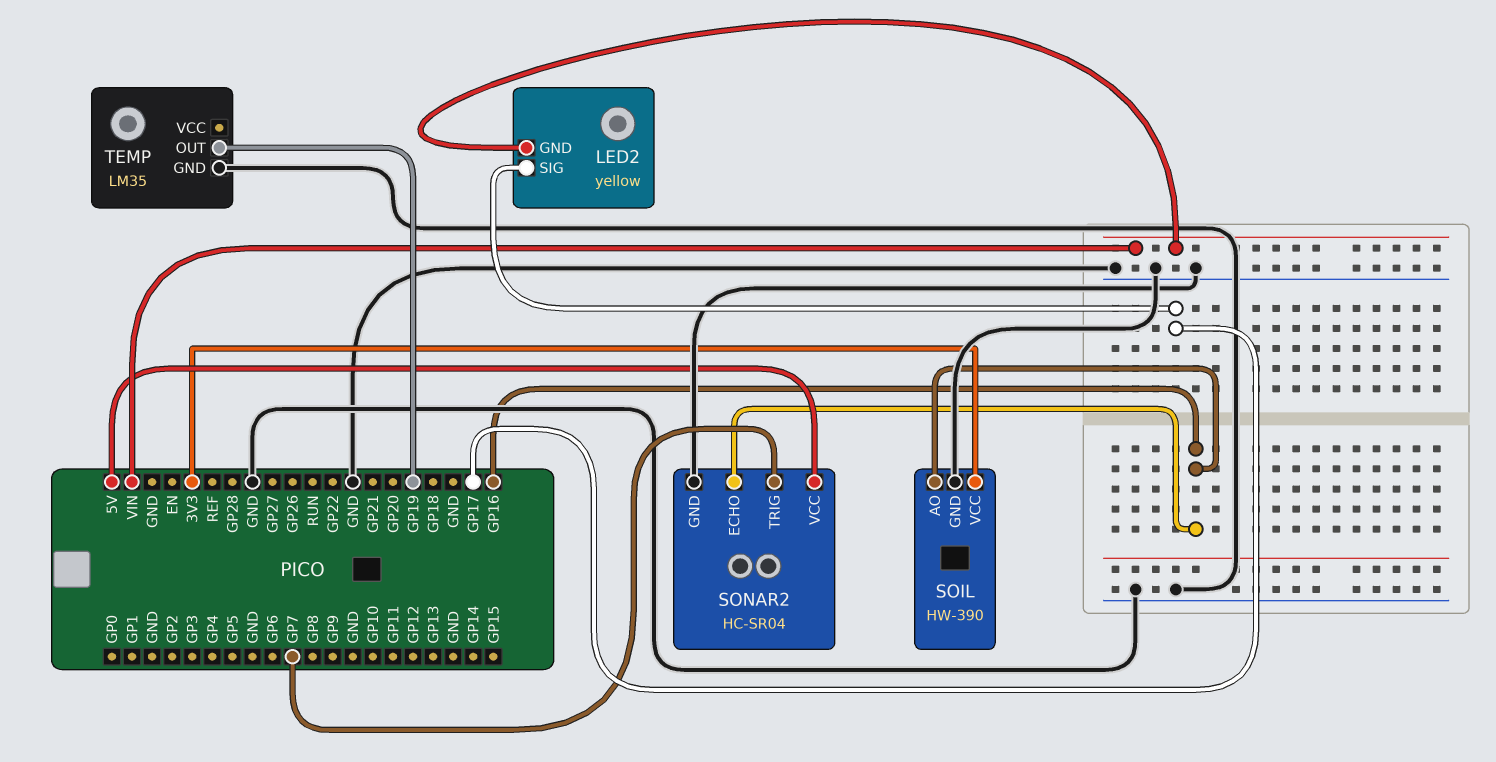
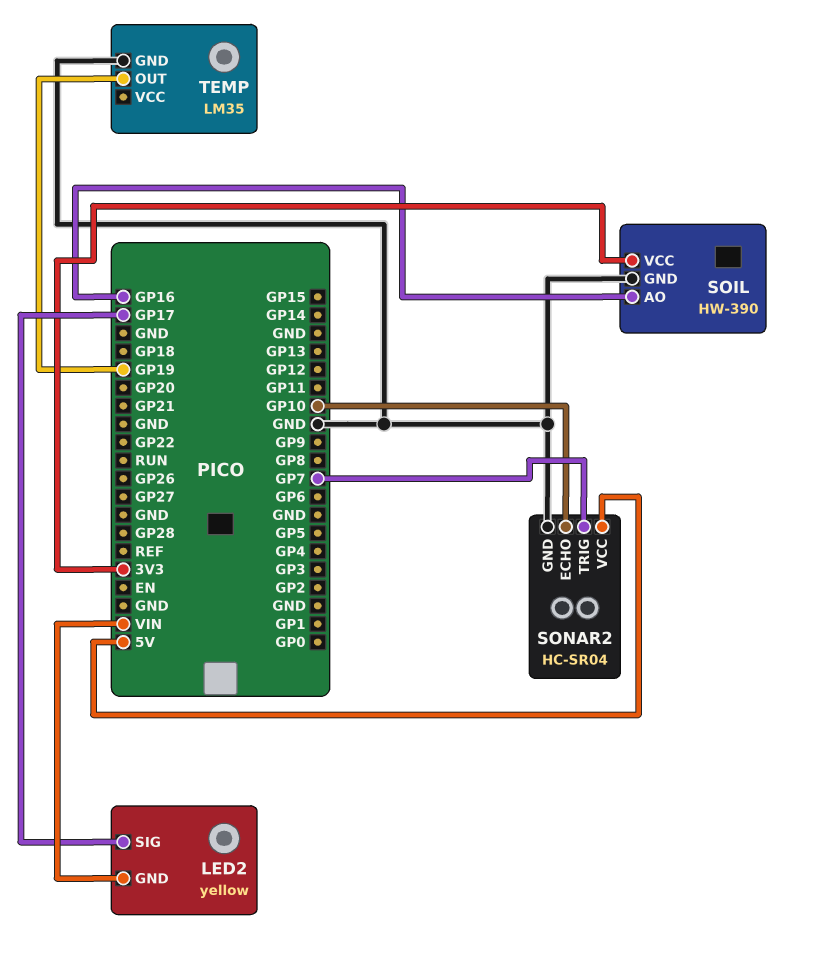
SONAR2 pin ECHO: GP16 -> GP10

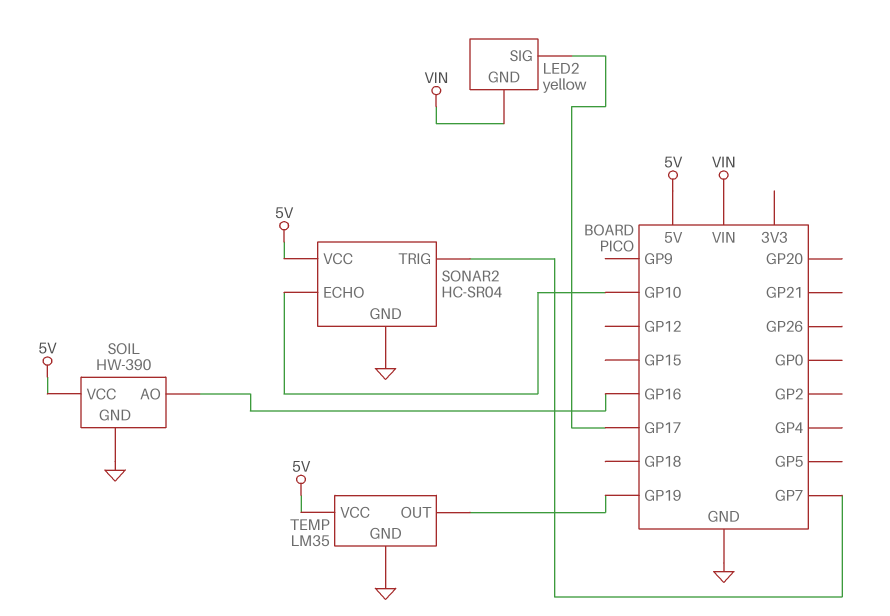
SOIL pin VCC: 3V3 -> 5V
TEMP pin VCC: none -> 5V

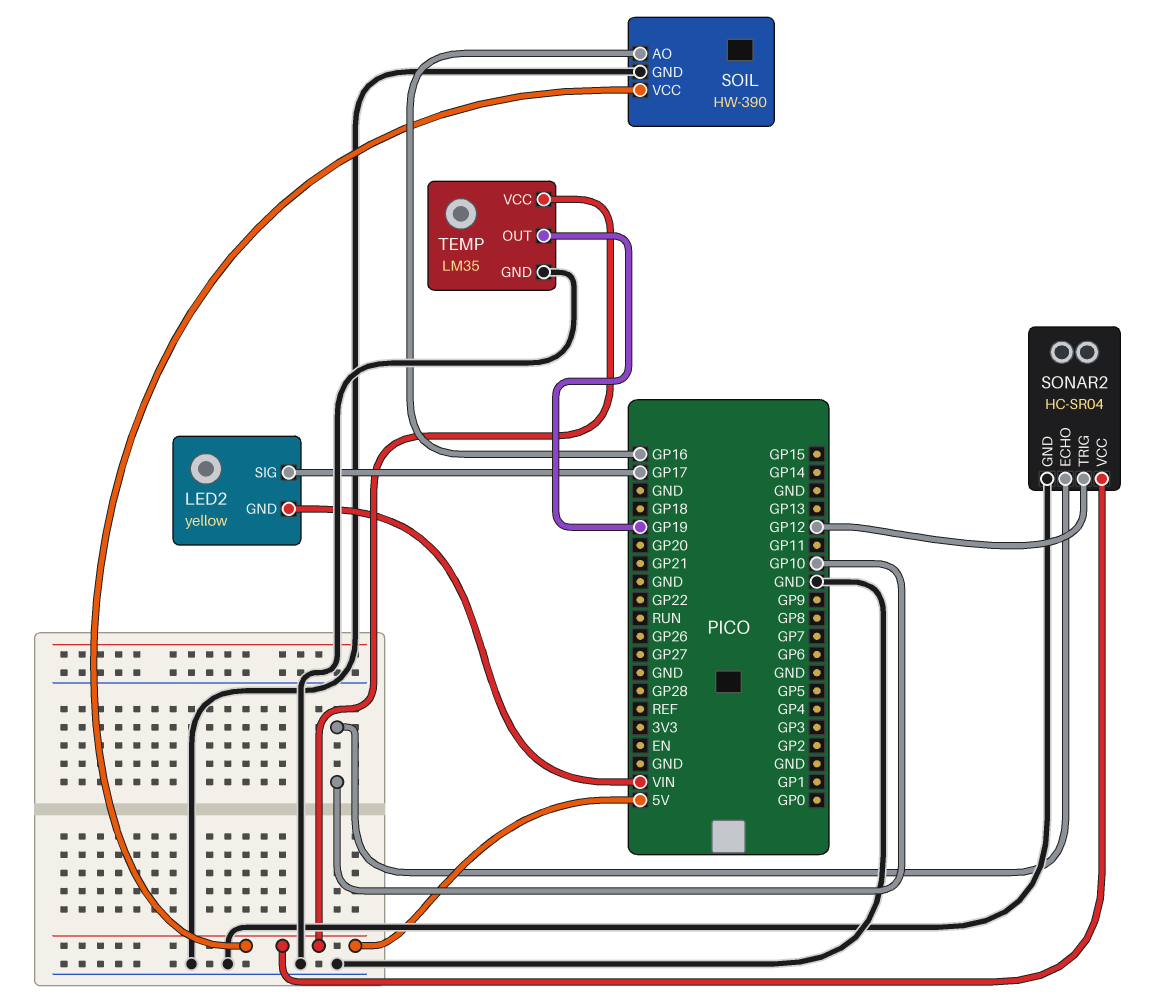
SONAR2 pin TRIG: GP7 -> GP12

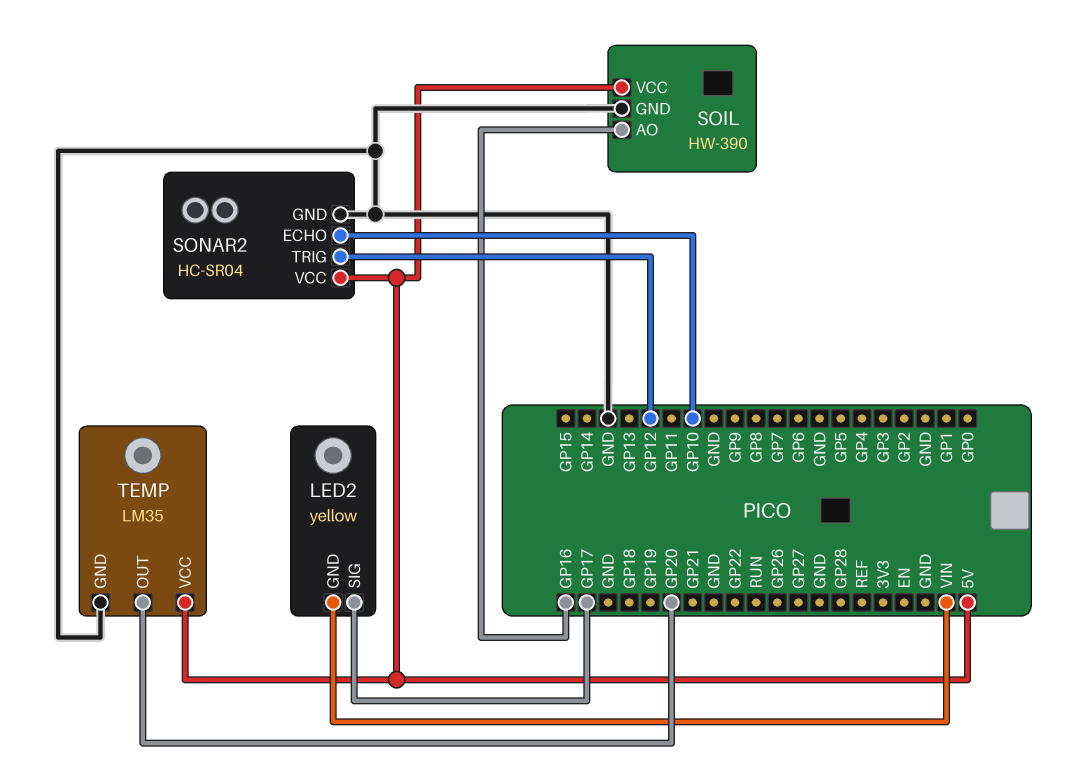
TEMP pin OUT: GP19 -> GP20

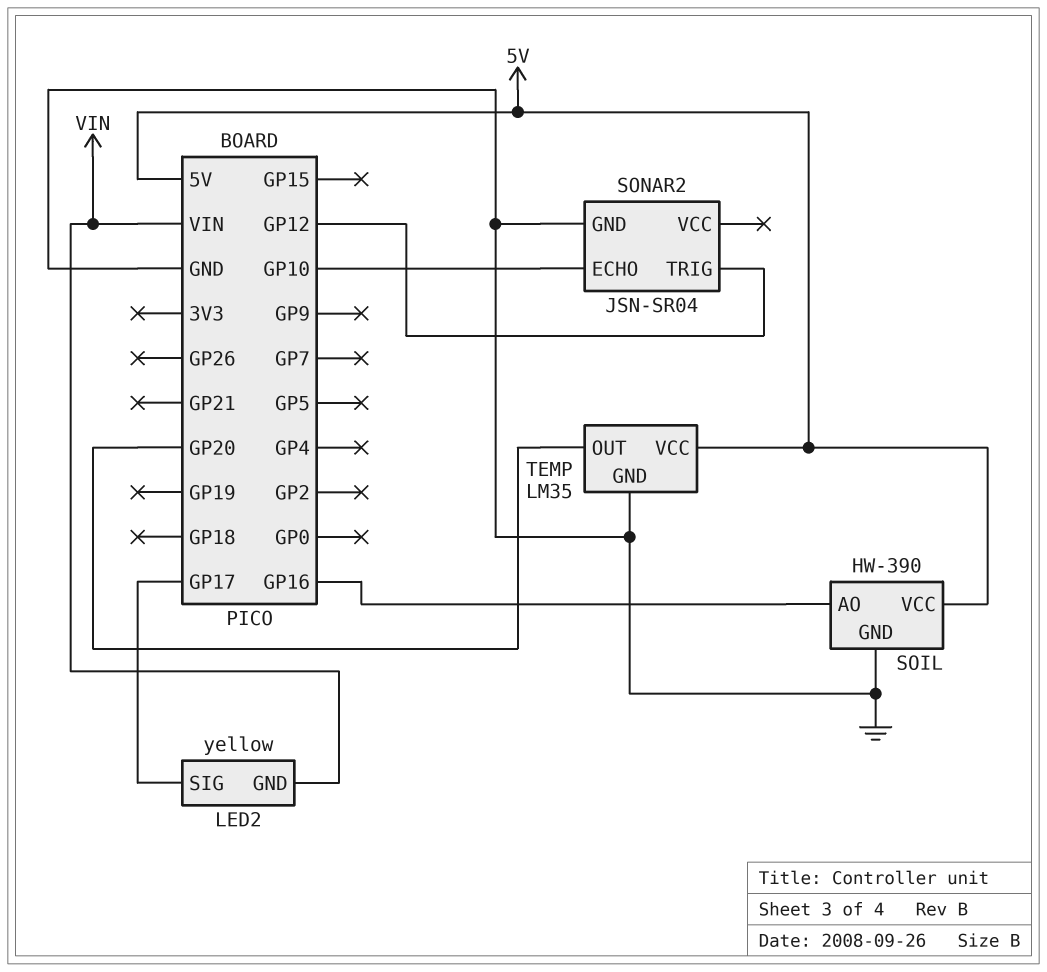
SONAR2: HC-SR04 -> JSN-SR04
SONAR2 pin VCC: 5V -> none

